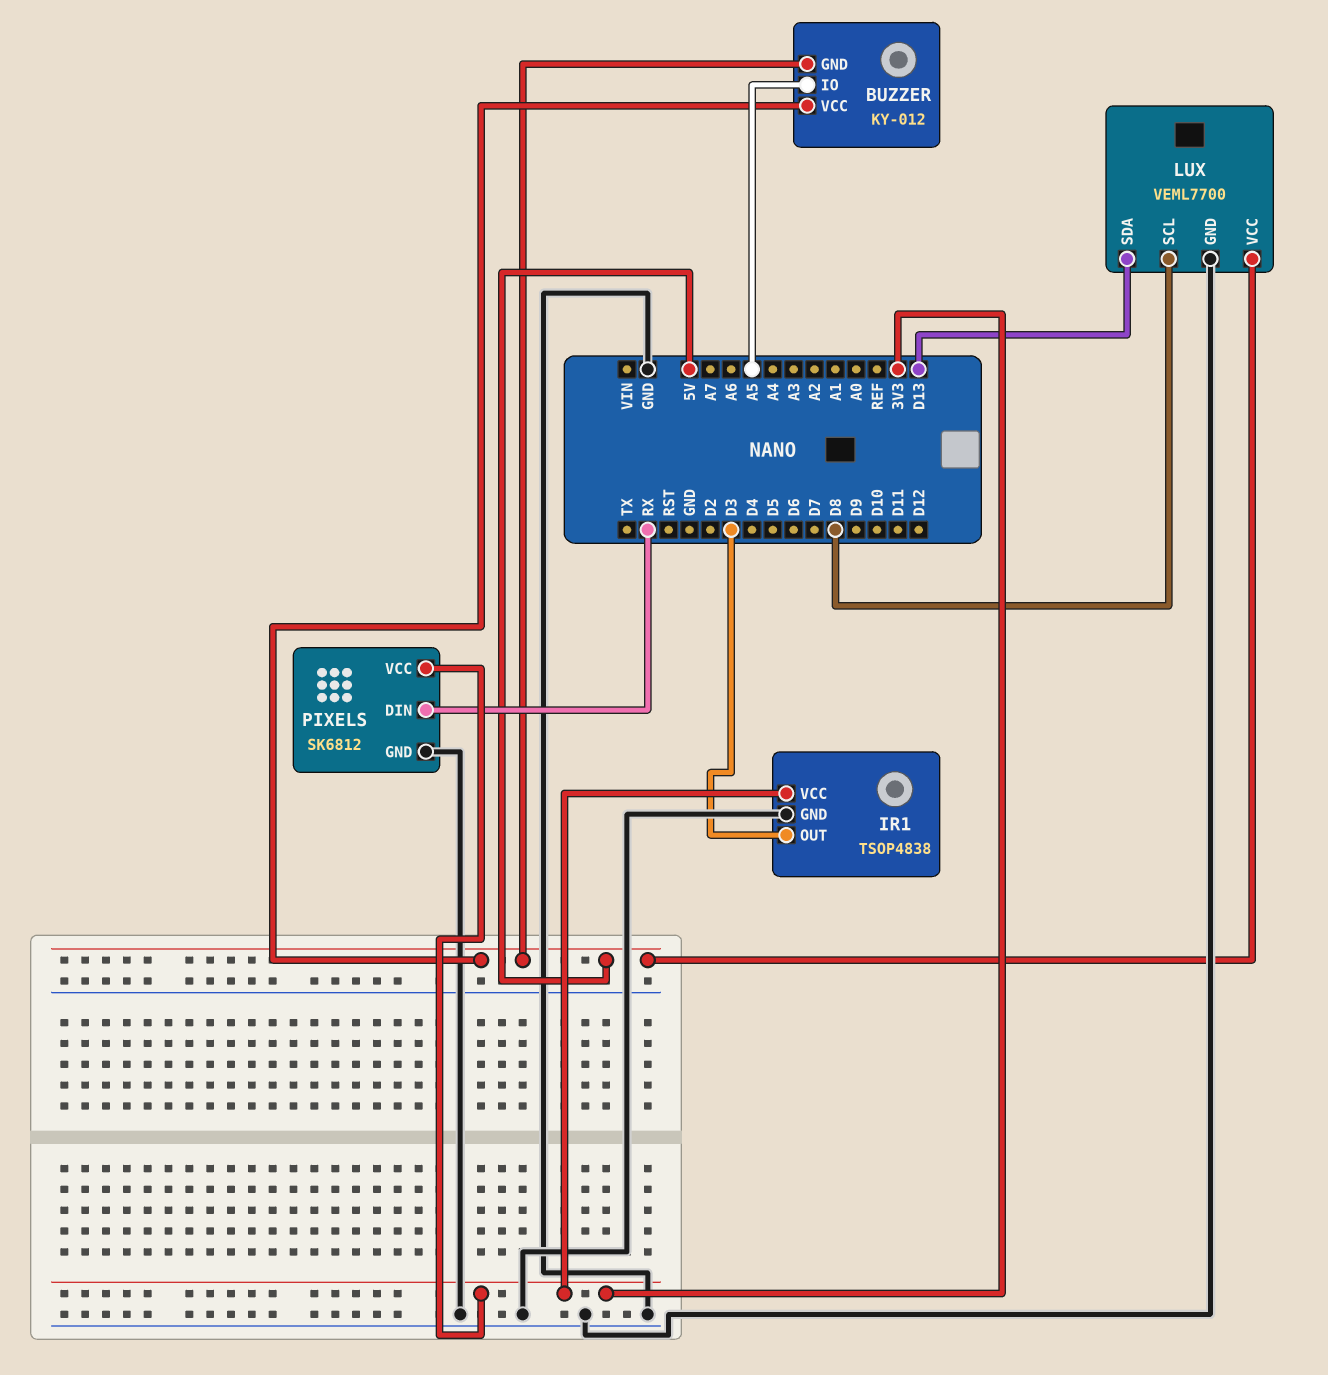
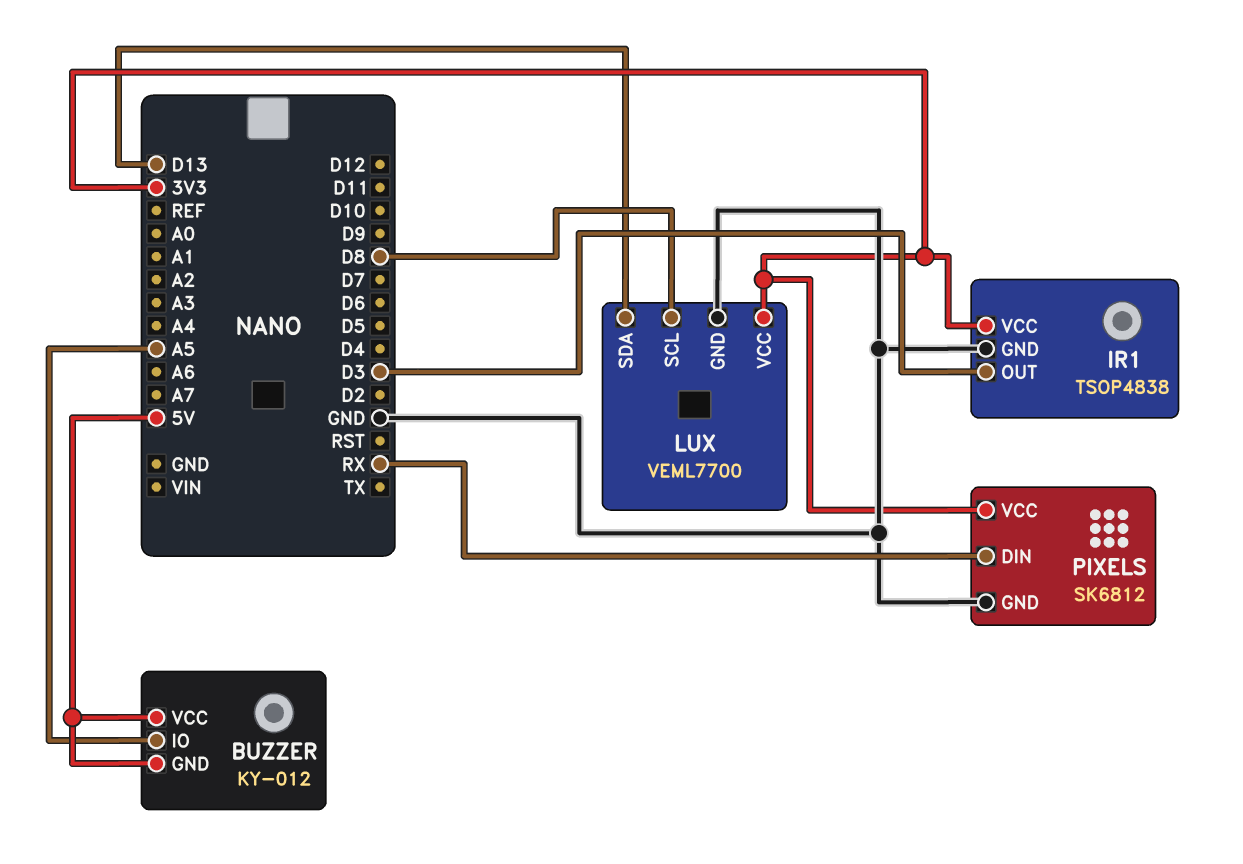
LUX pin VCC: 5V -> 3V3

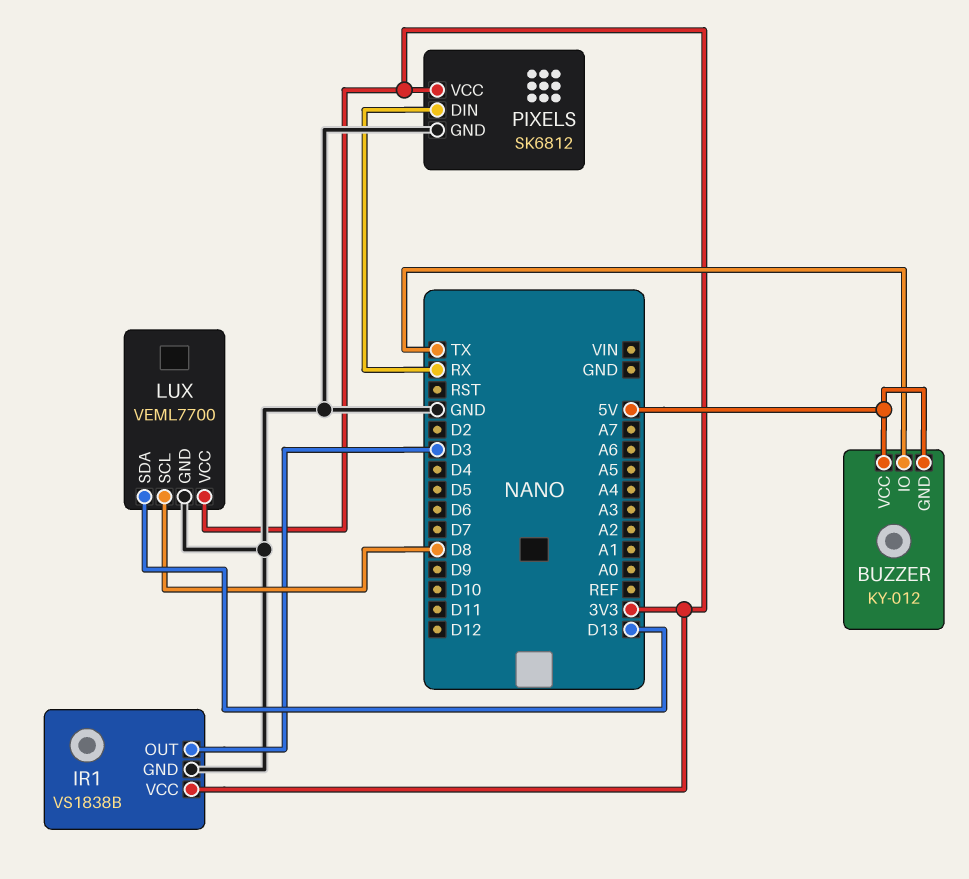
BUZZER pin IO: A5 -> TX
IR1: TSOP4838 -> VS1838B

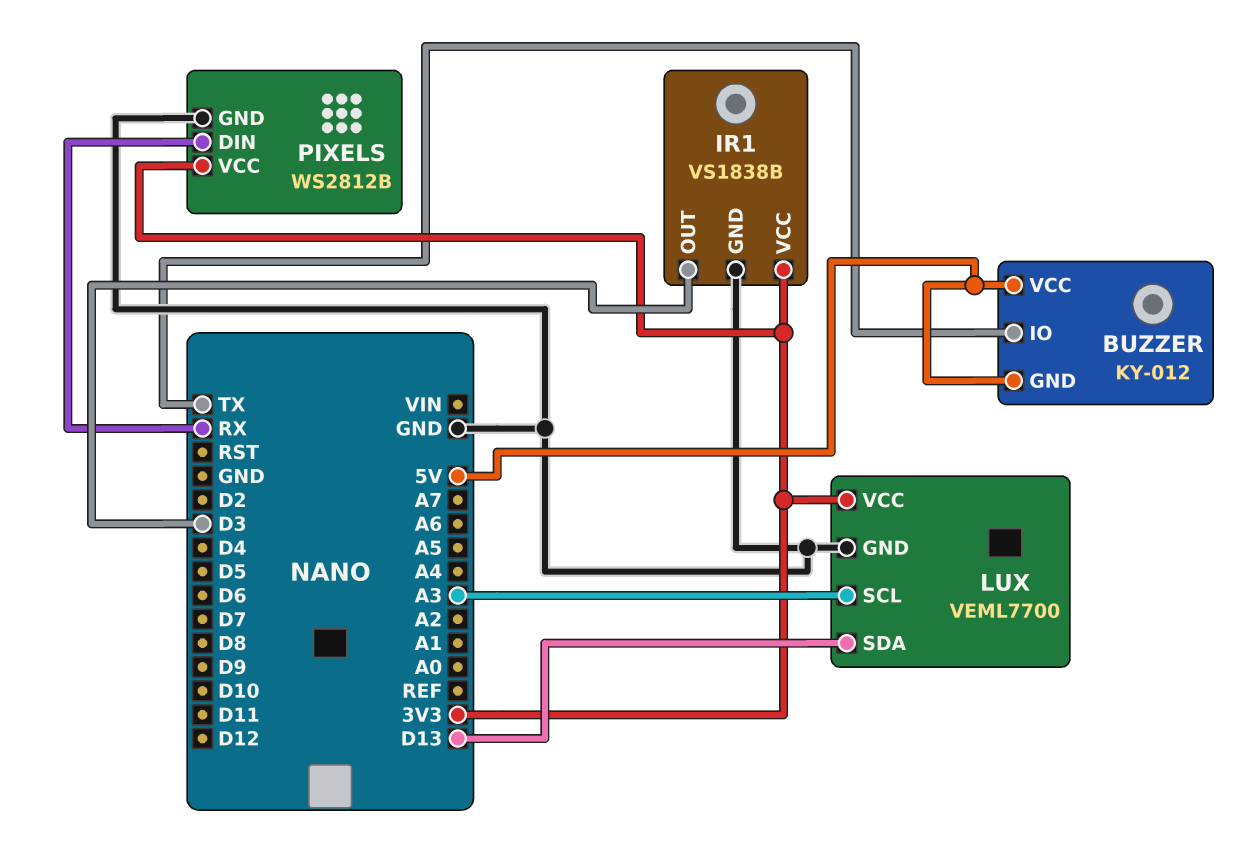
LUX pin SCL: D8 -> A3
PIXELS: SK6812 -> WS2812B

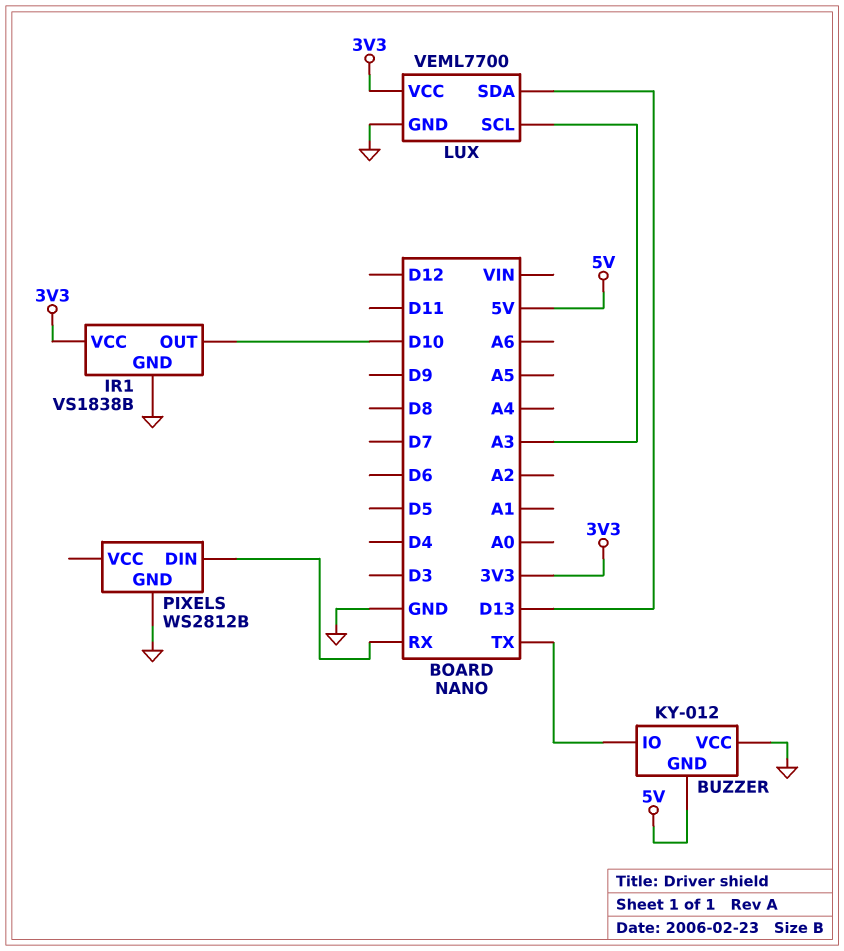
BUZZER pin VCC: 5V -> GND
IR1 pin OUT: D3 -> D10
PIXELS pin VCC: 3V3 -> none

